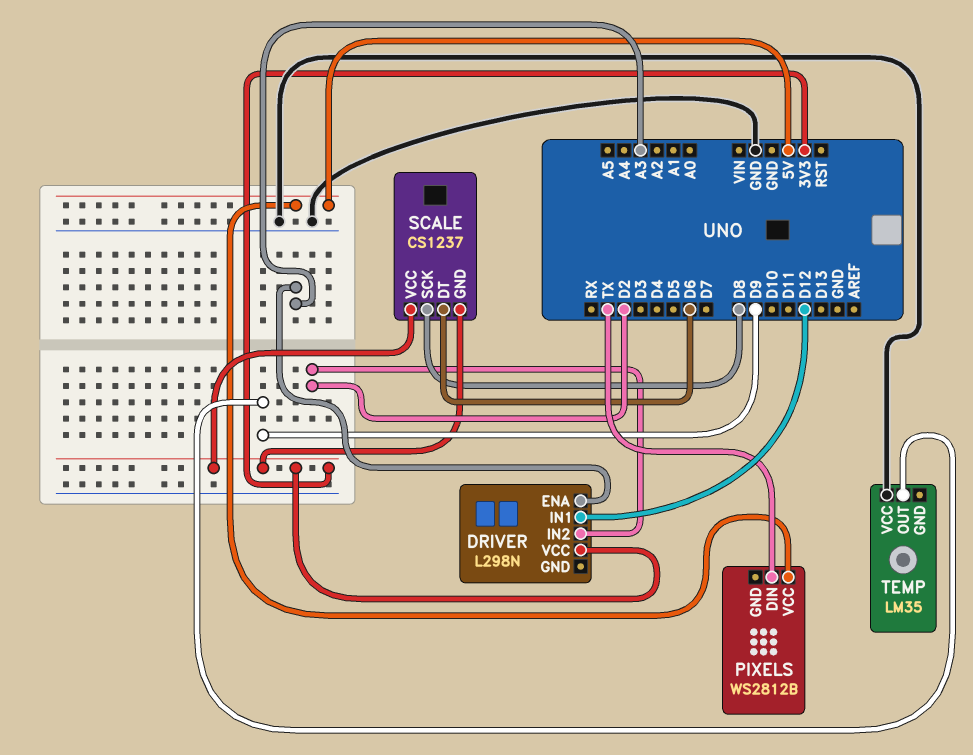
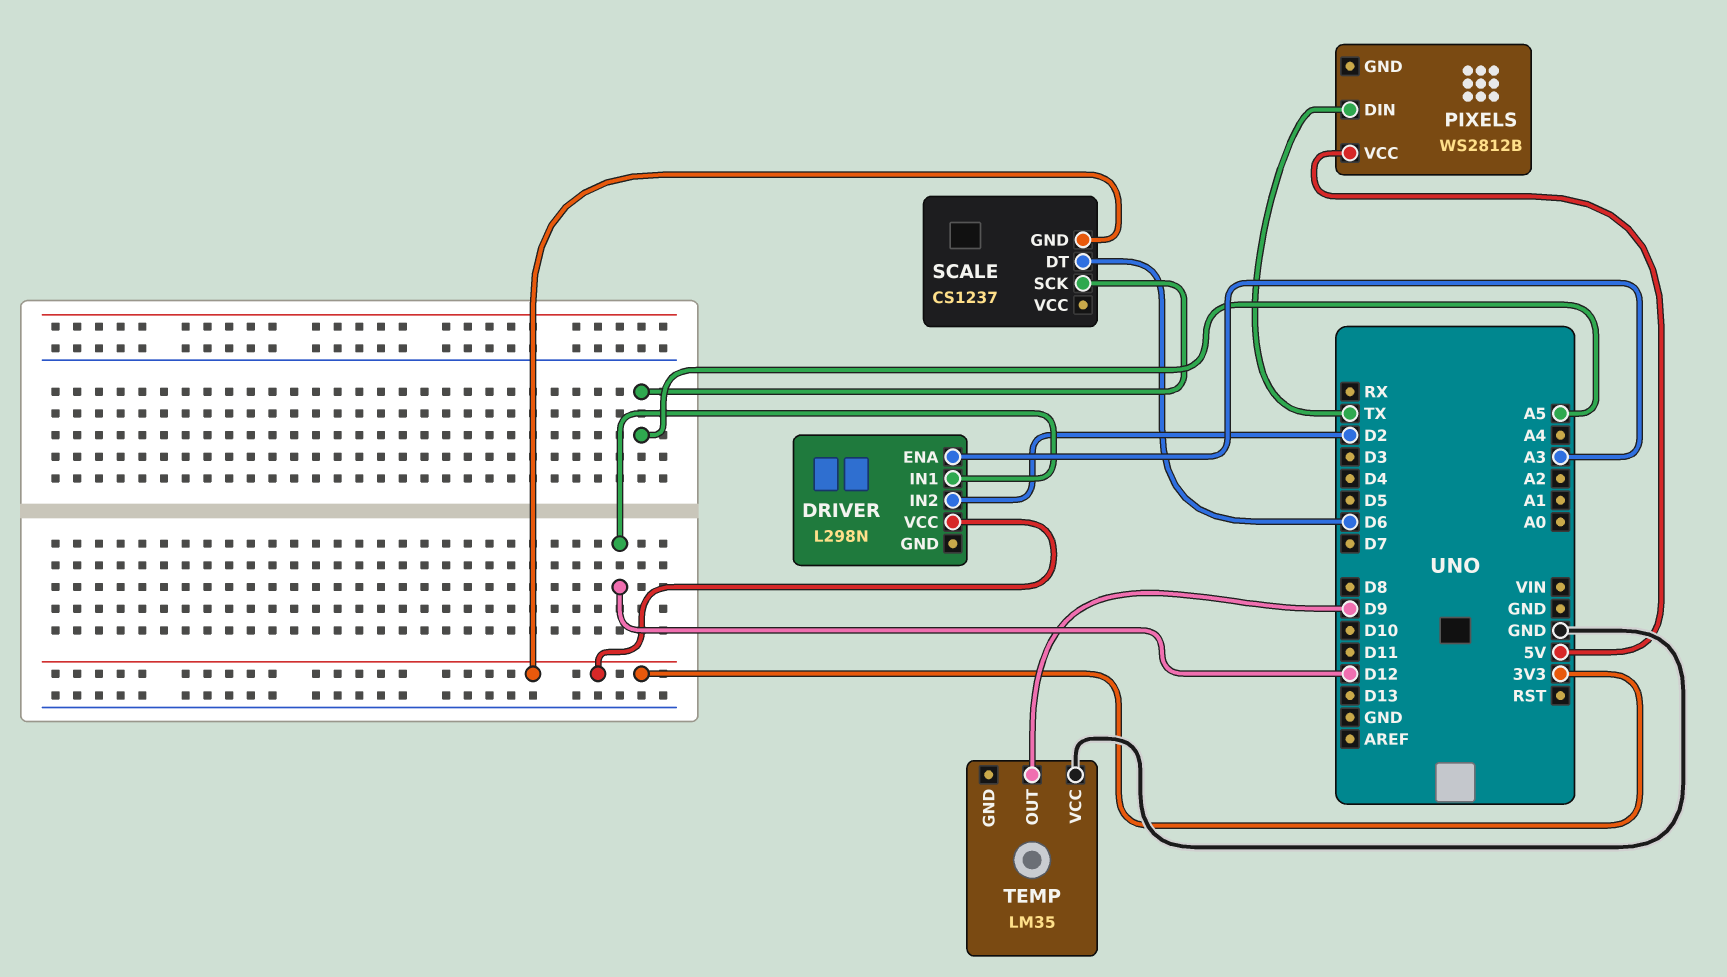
SCALE pin SCK: D8 -> A5
SCALE pin VCC: 3V3 -> none

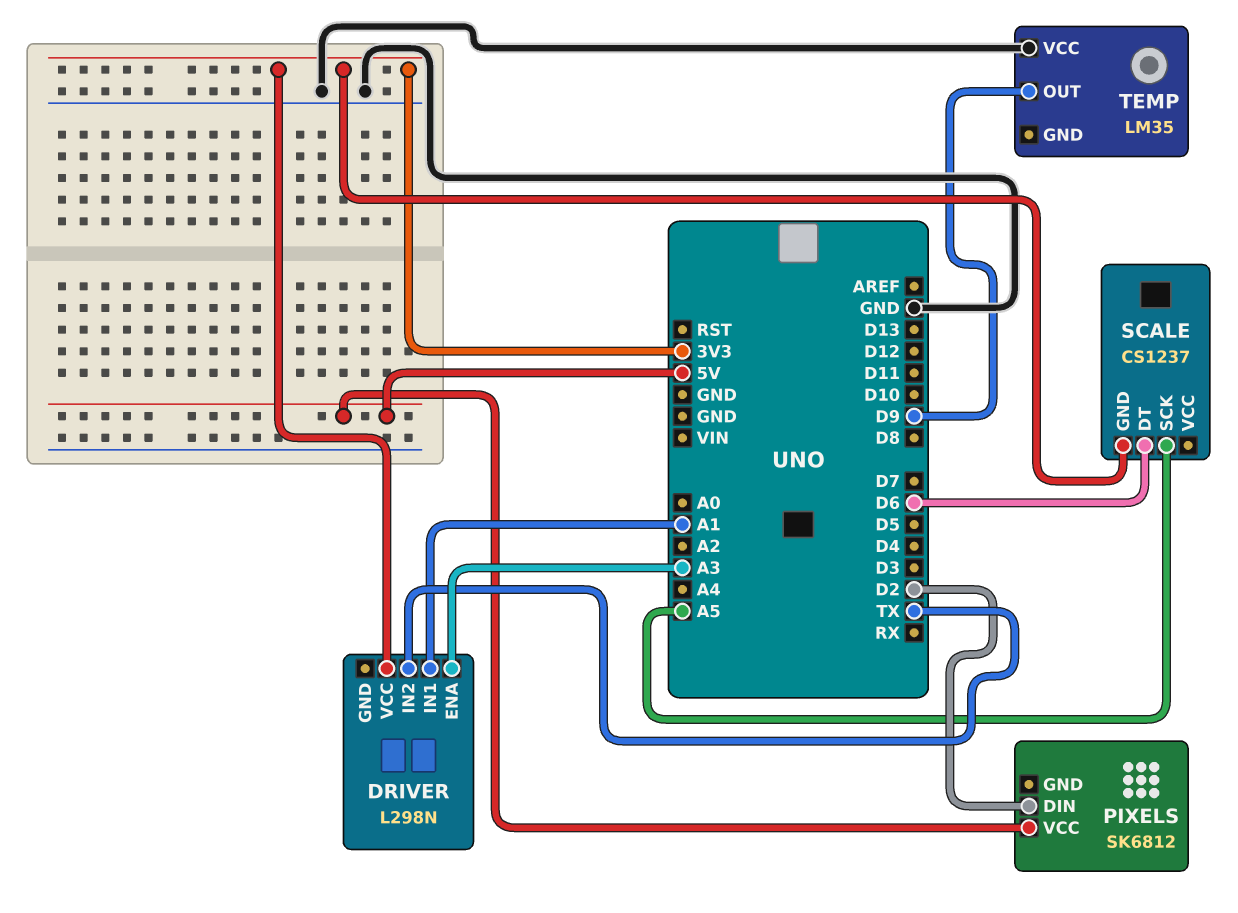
DRIVER pin IN1: D12 -> A1
DRIVER pin IN2: D2 -> TX
PIXELS: WS2812B -> SK6812
PIXELS pin DIN: TX -> D2

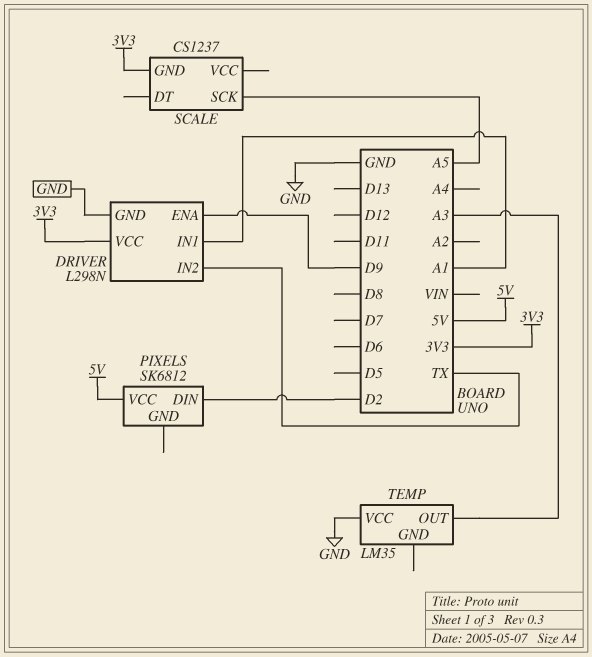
DRIVER pin ENA: A3 -> D9
DRIVER pin GND: none -> GND
SCALE pin DT: D6 -> none
TEMP pin OUT: D9 -> A3

